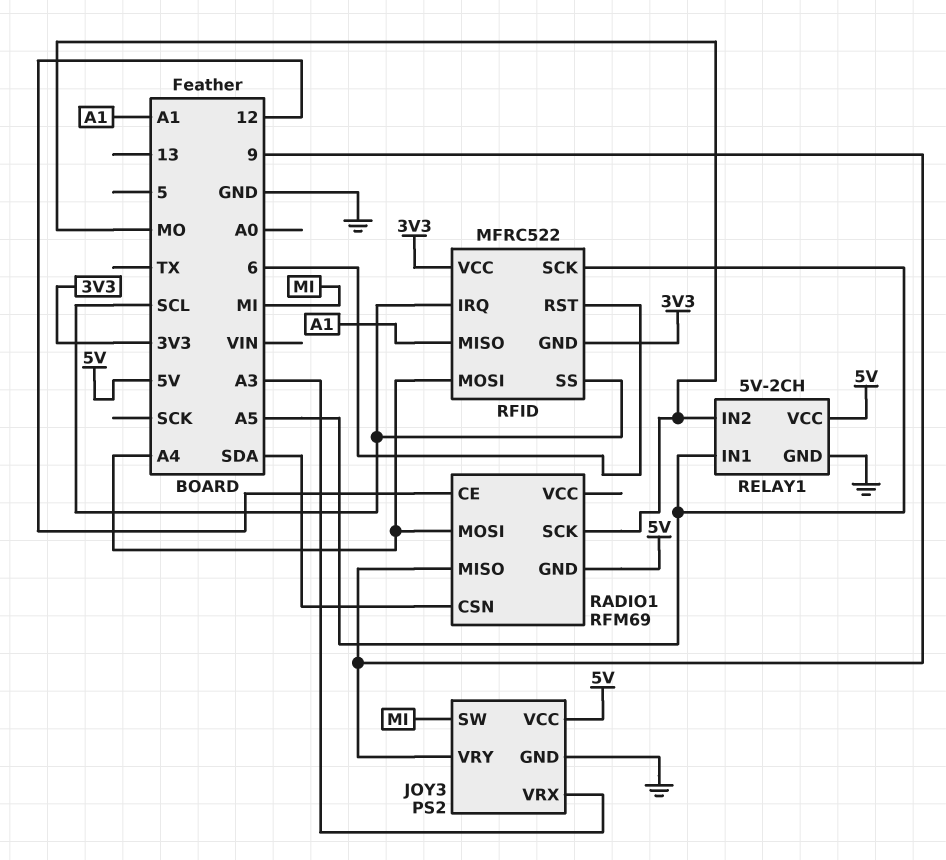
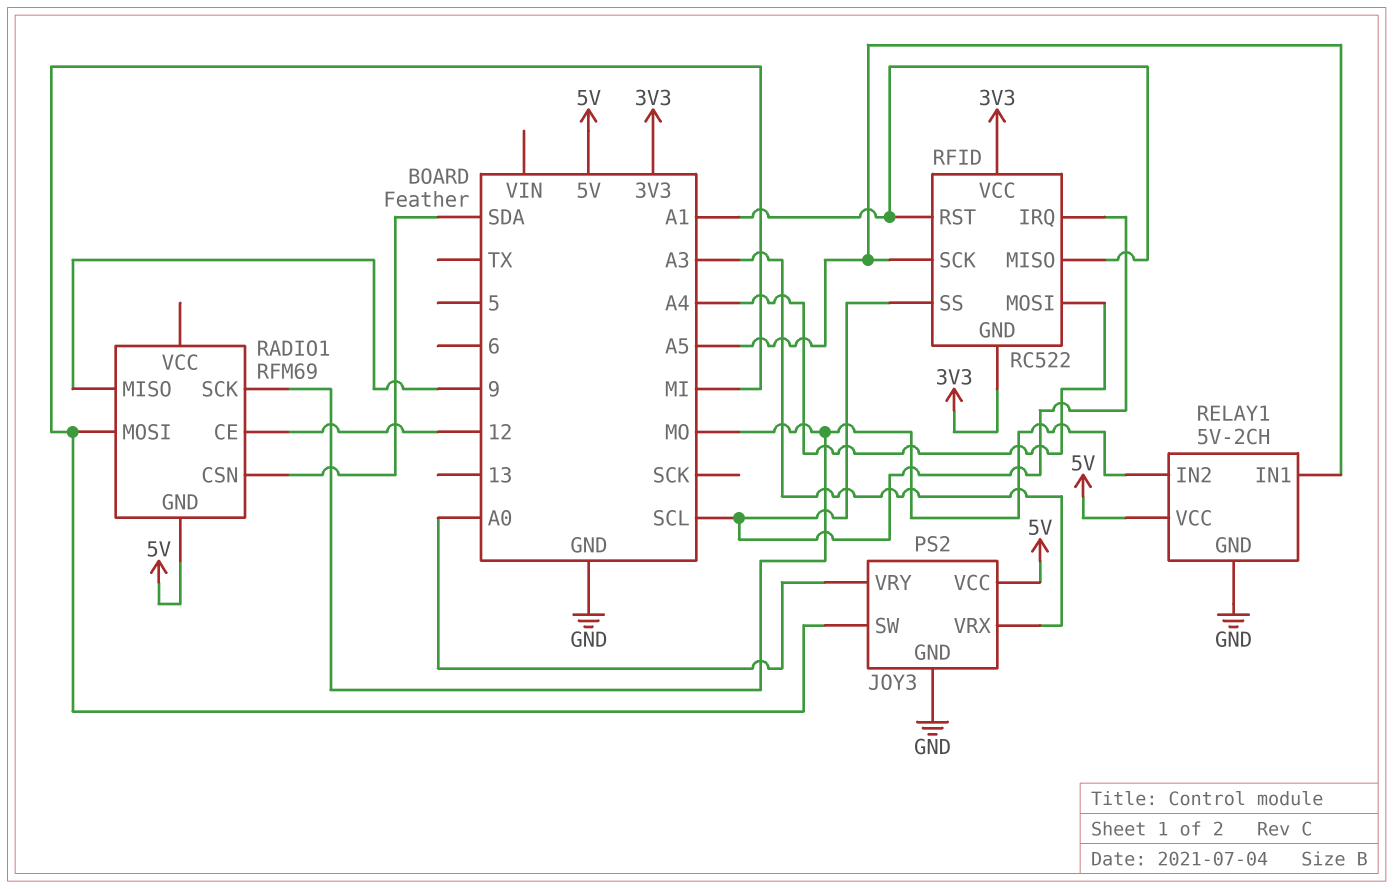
JOY3 pin VRY: 9 -> A0
RADIO1 pin MOSI: A4 -> MI
RFID: MFRC522 -> RC522
RFID pin RST: 6 -> A1

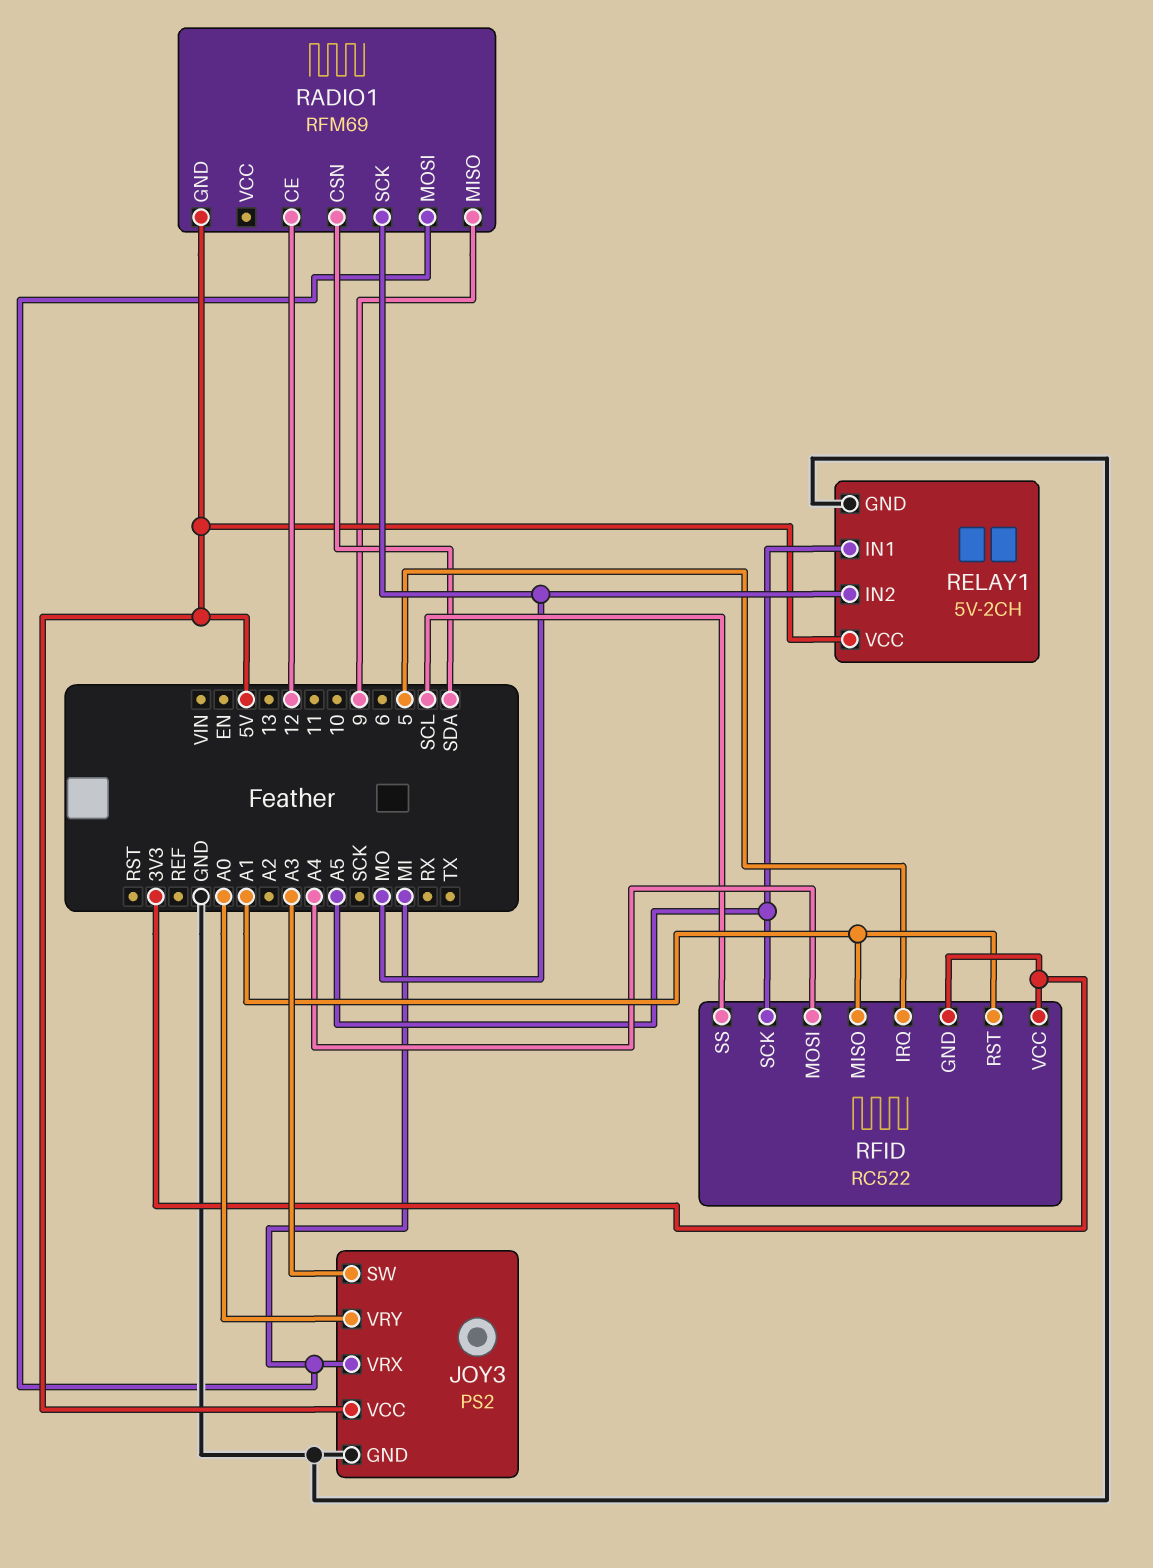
JOY3 pin SW: MI -> A3
JOY3 pin VRX: A3 -> MI
RFID pin IRQ: SCL -> 5

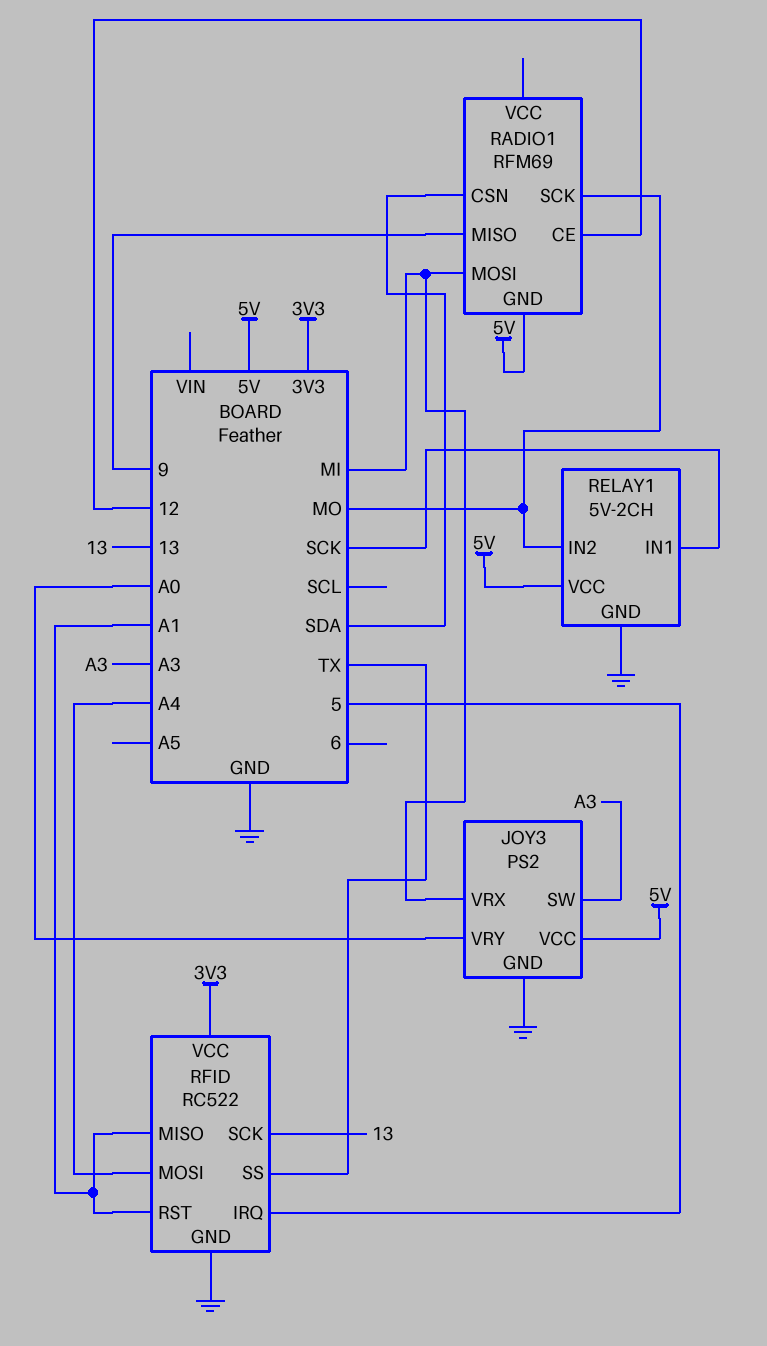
RELAY1 pin IN1: A5 -> SCK
RFID pin GND: 3V3 -> GND
RFID pin SCK: A5 -> 13
RFID pin SS: SCL -> TX

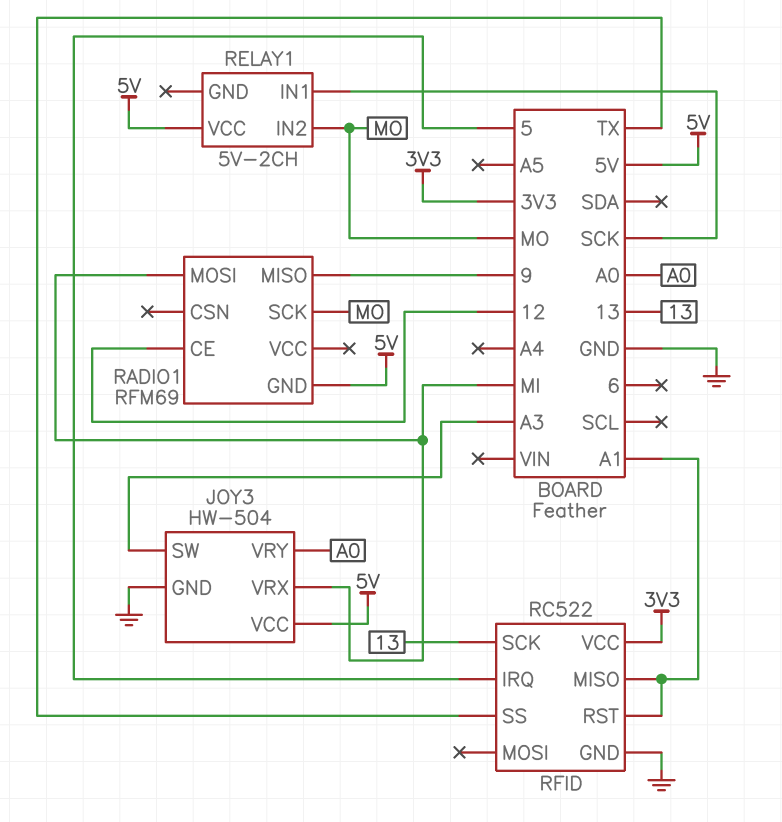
JOY3: PS2 -> HW-504
RADIO1 pin CSN: SDA -> none
RELAY1 pin GND: GND -> none
RFID pin MOSI: A4 -> none

